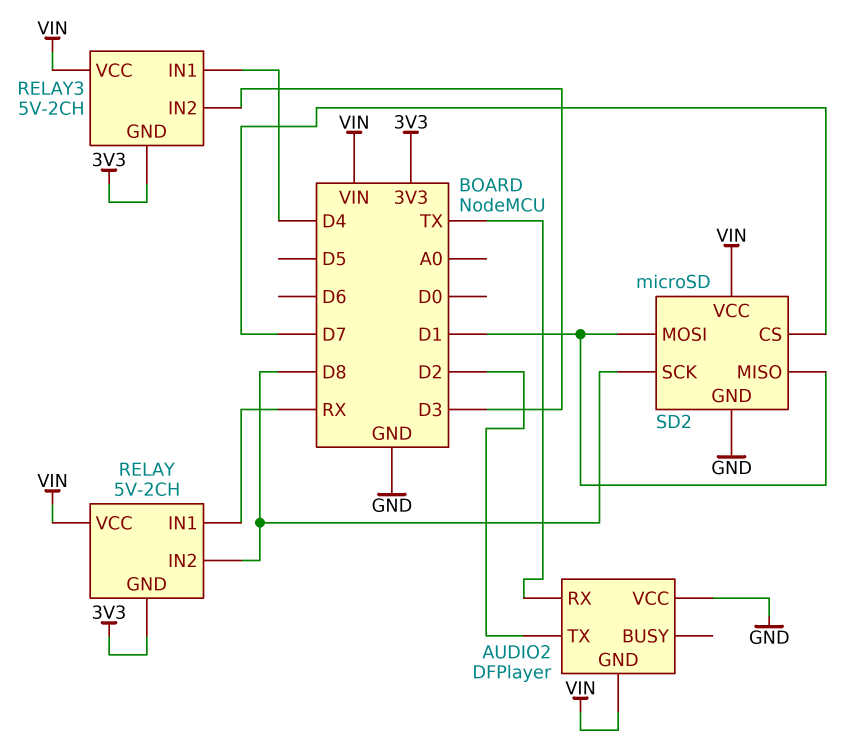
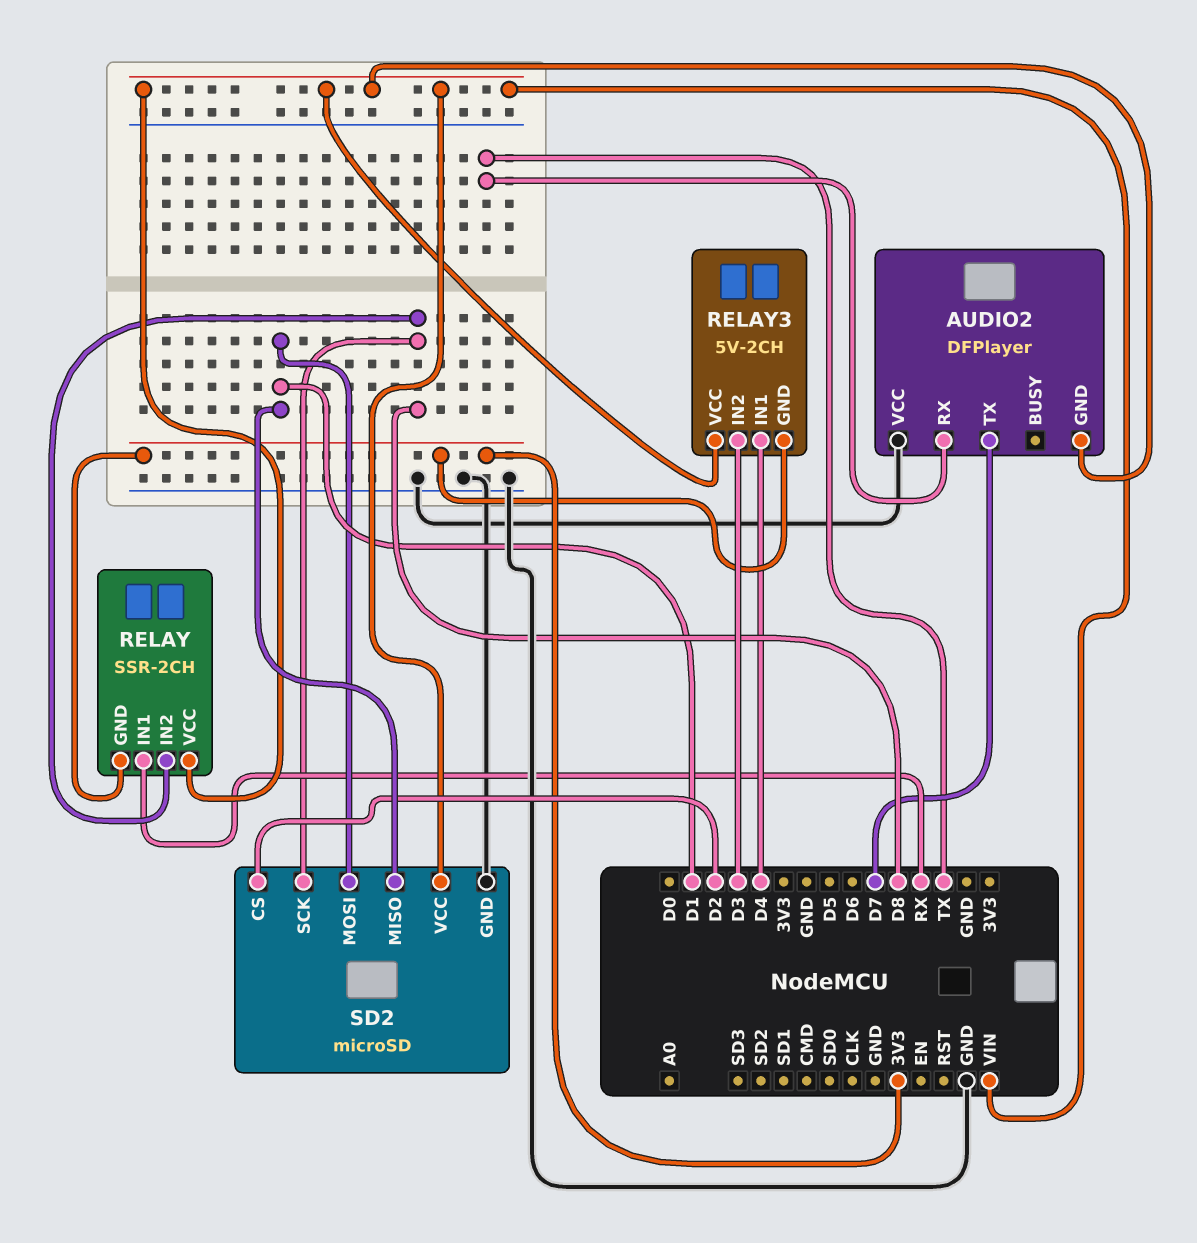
AUDIO2 pin TX: D2 -> D7
RELAY: 5V-2CH -> SSR-2CH
SD2 pin CS: D7 -> D2

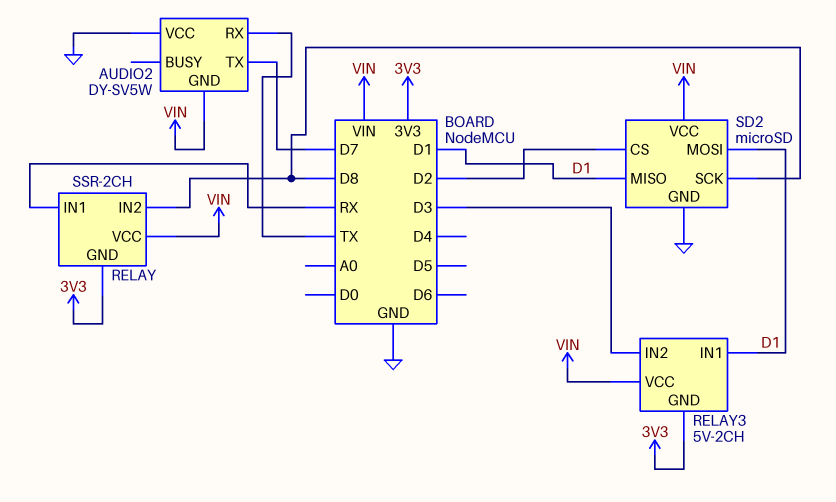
AUDIO2: DFPlayer -> DY-SV5W
RELAY3 pin IN1: D4 -> D1

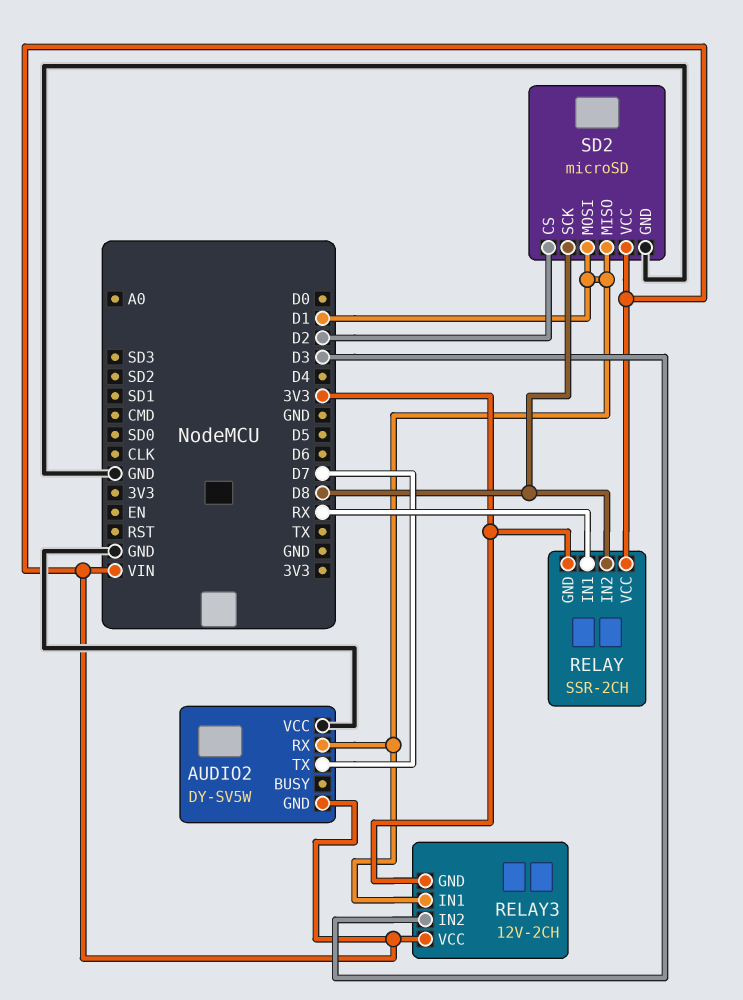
AUDIO2 pin RX: TX -> D1
RELAY3: 5V-2CH -> 12V-2CH

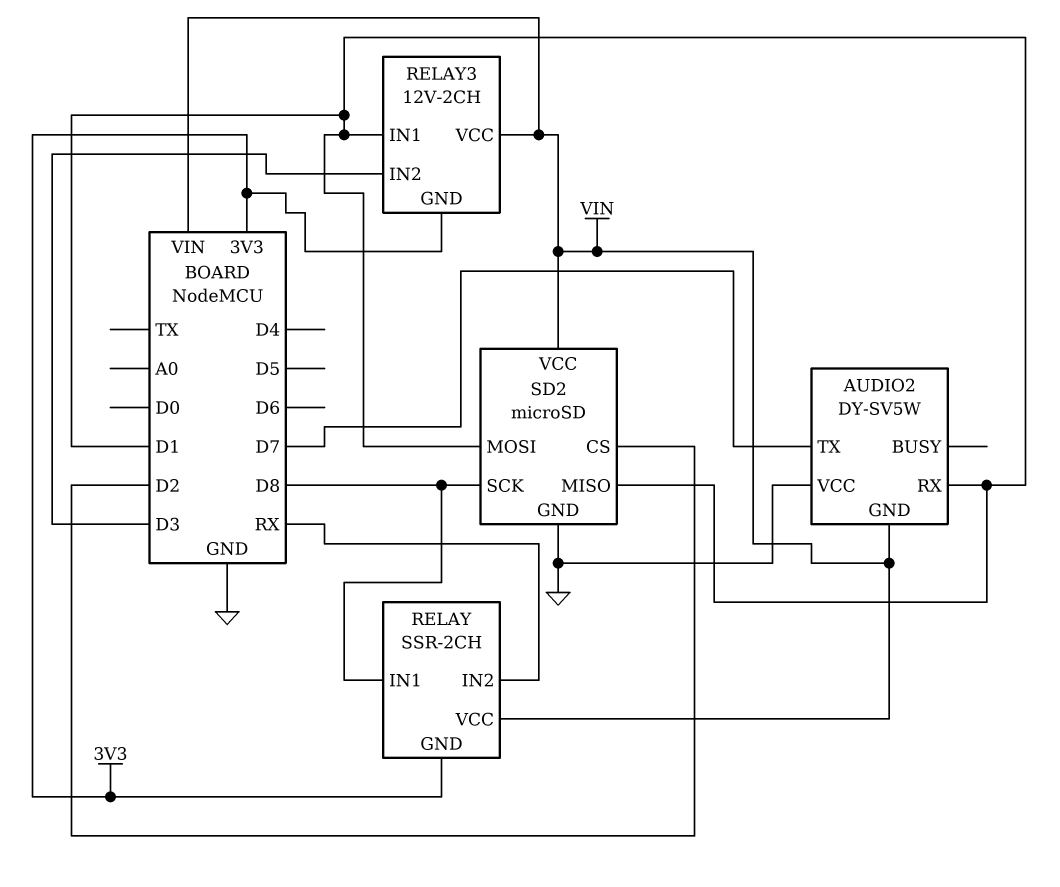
RELAY pin IN1: RX -> D8
RELAY pin IN2: D8 -> RX

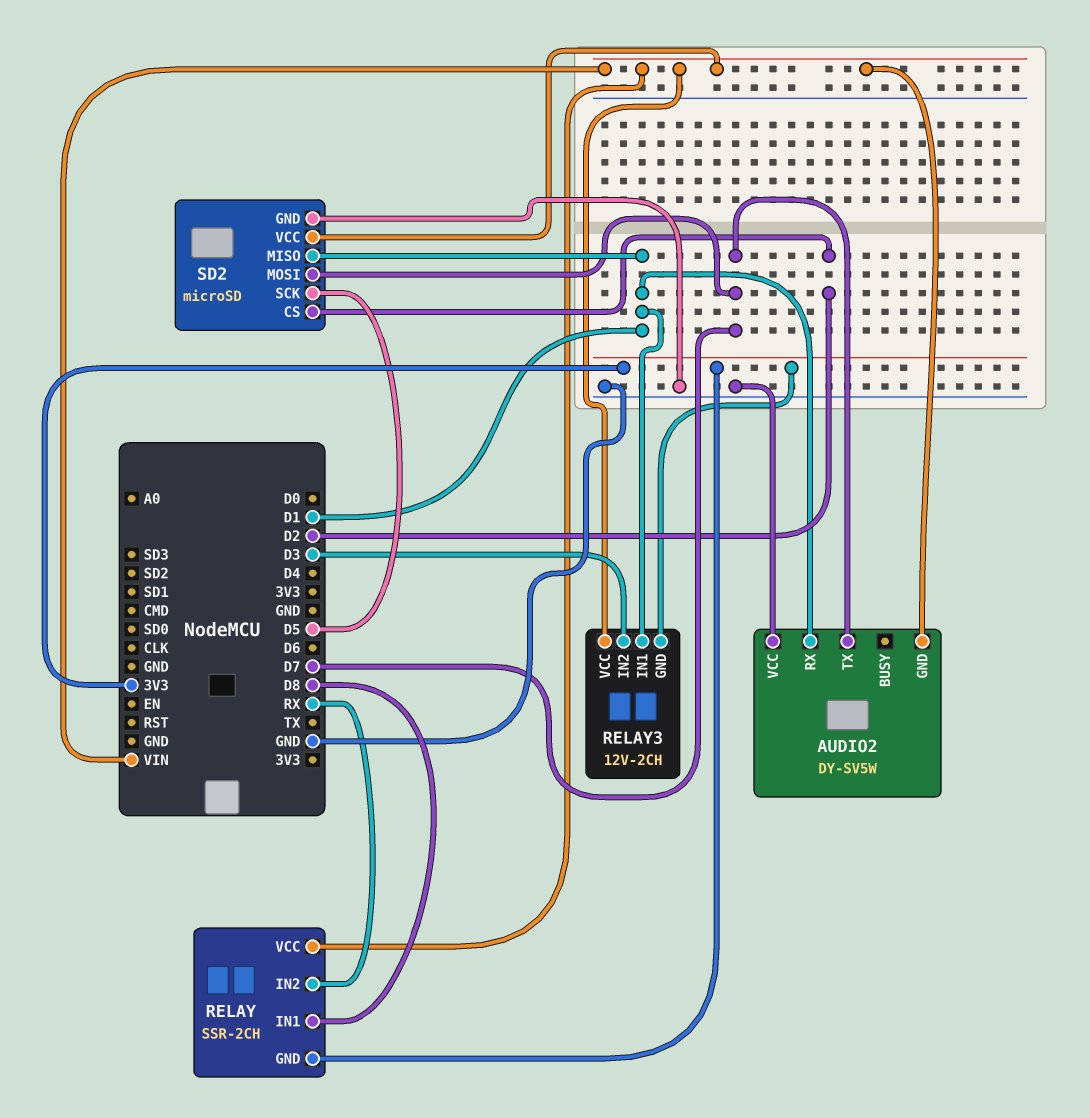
SD2 pin MOSI: D1 -> D7
SD2 pin SCK: D8 -> D5

